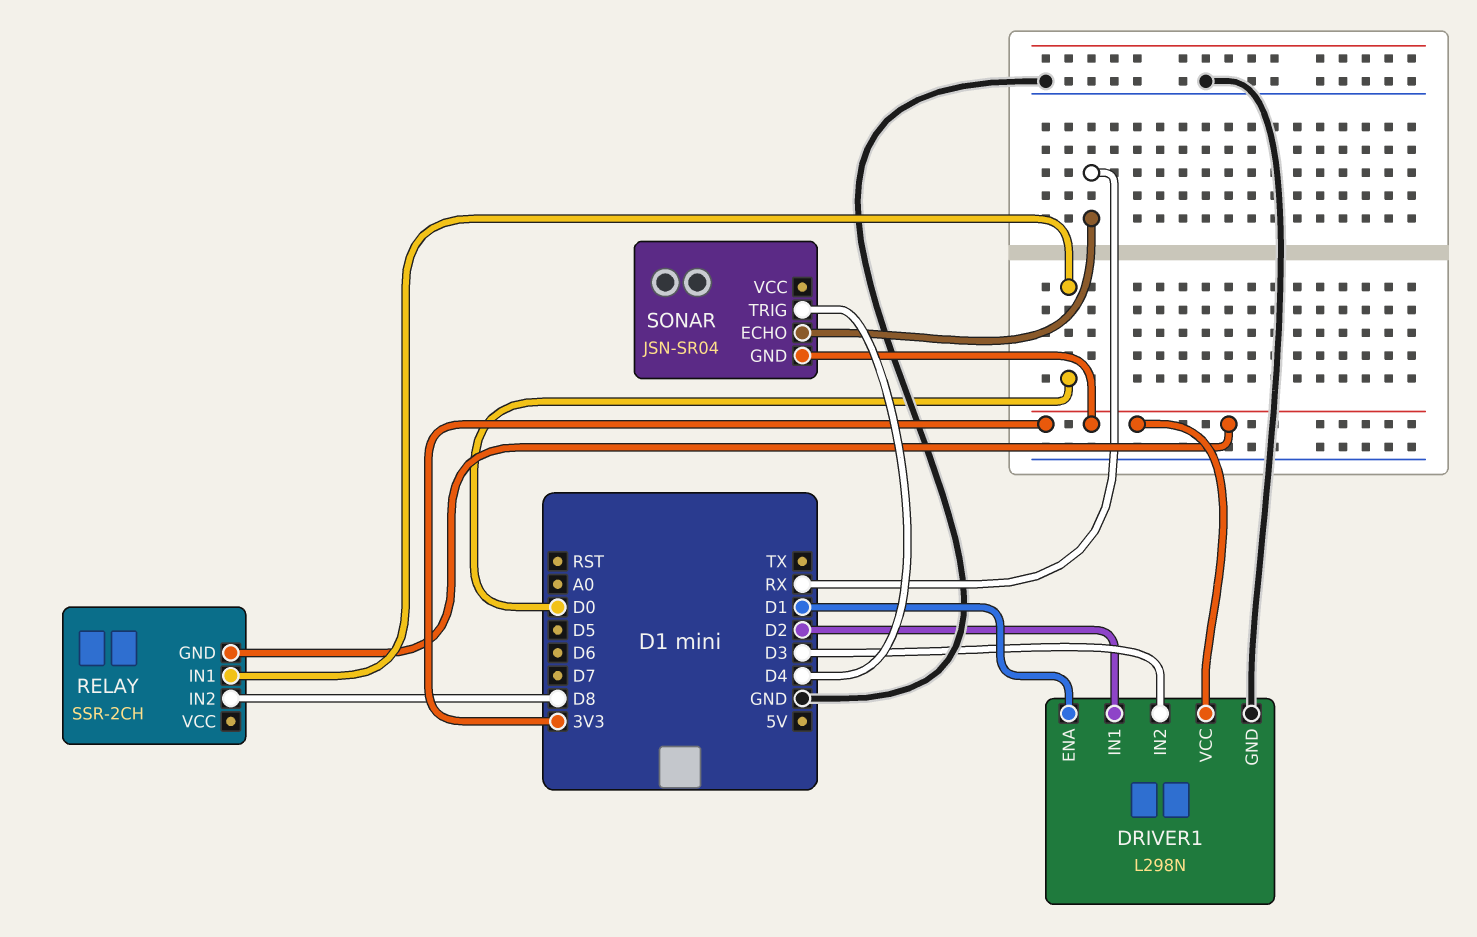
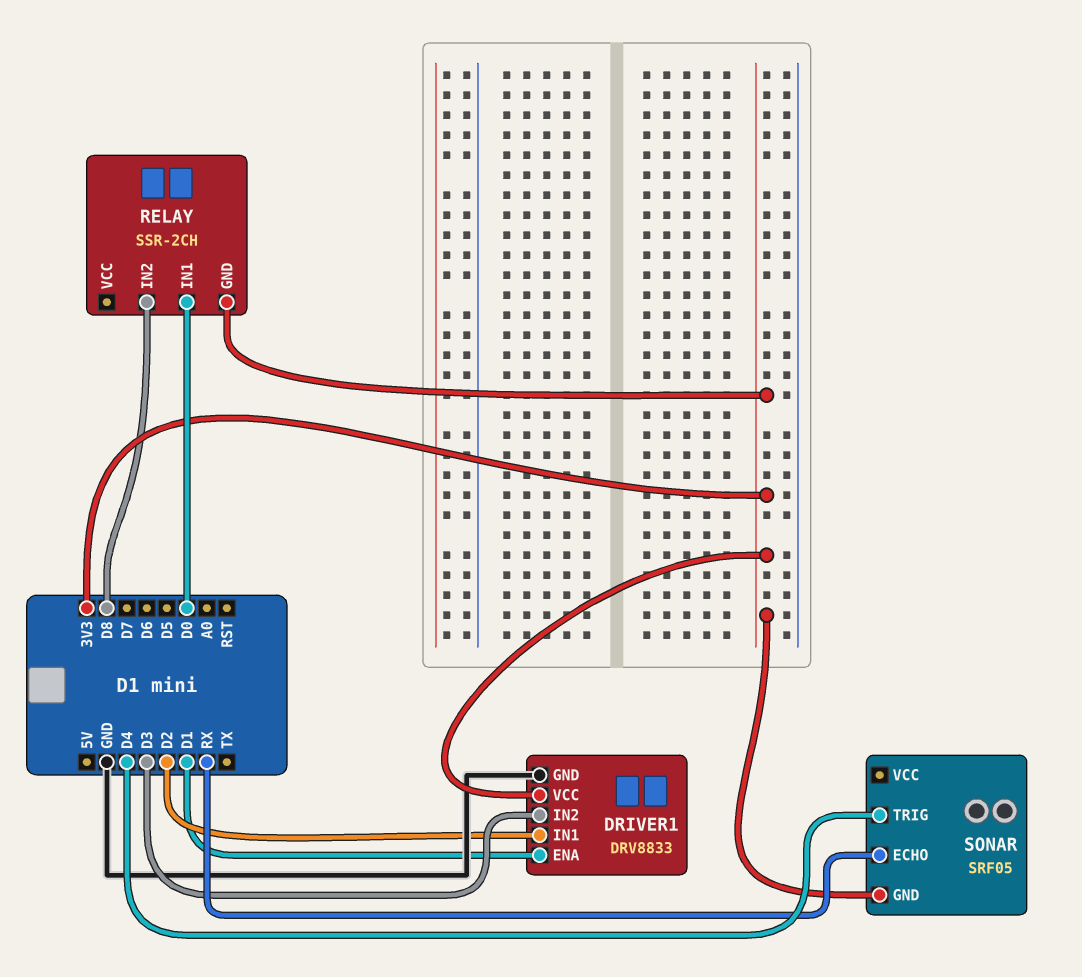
DRIVER1: L298N -> DRV8833
SONAR: JSN-SR04 -> SRF05

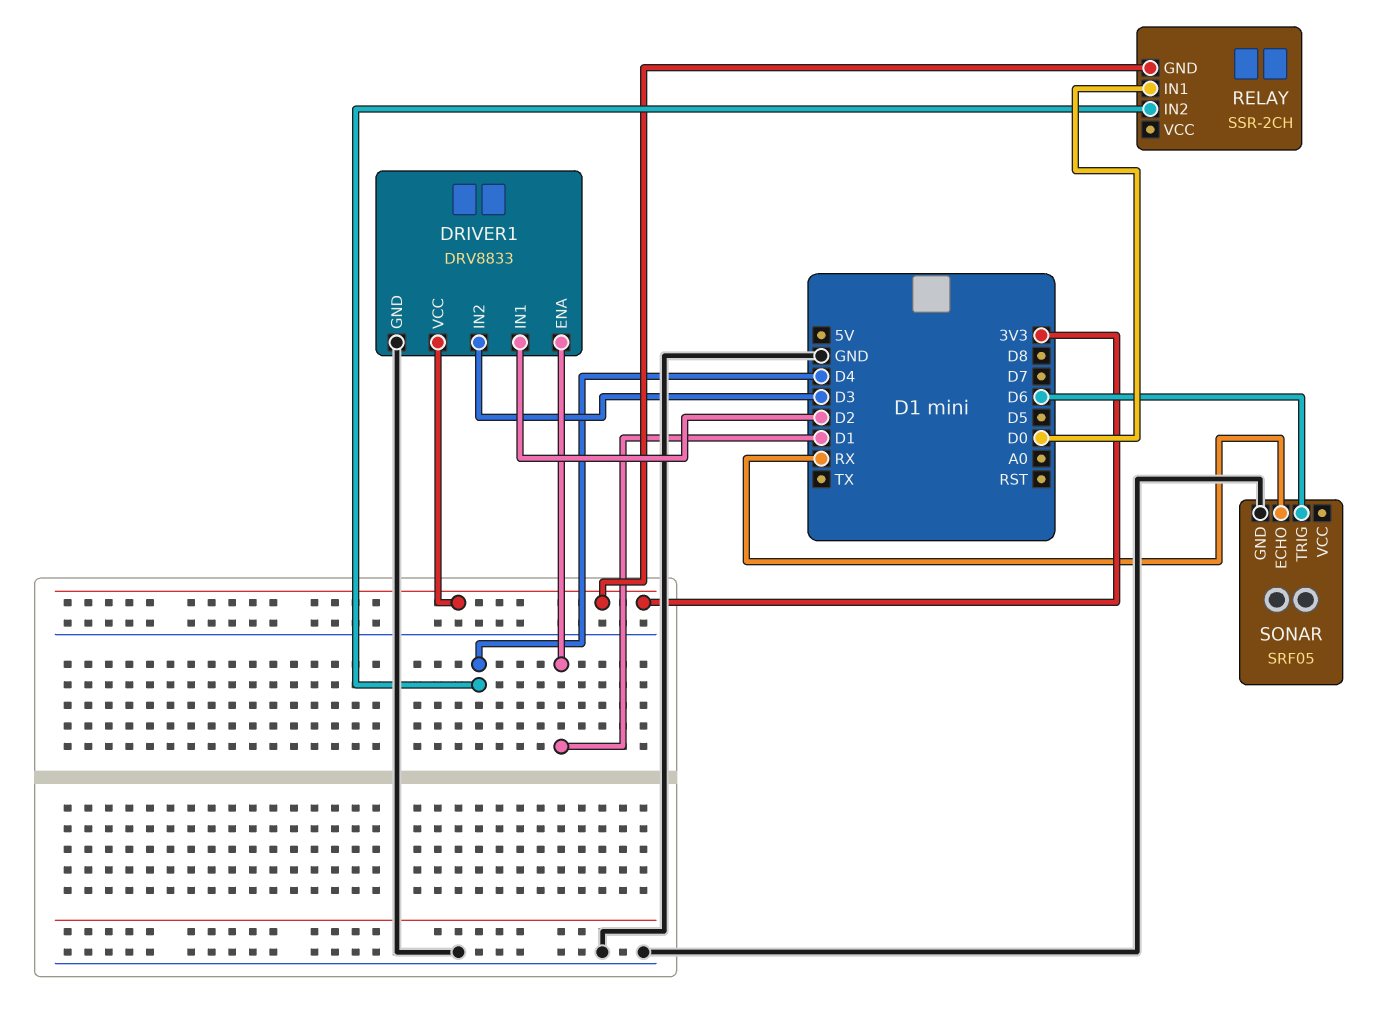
RELAY pin IN2: D8 -> D4
SONAR pin GND: 3V3 -> GND
SONAR pin TRIG: D4 -> D6

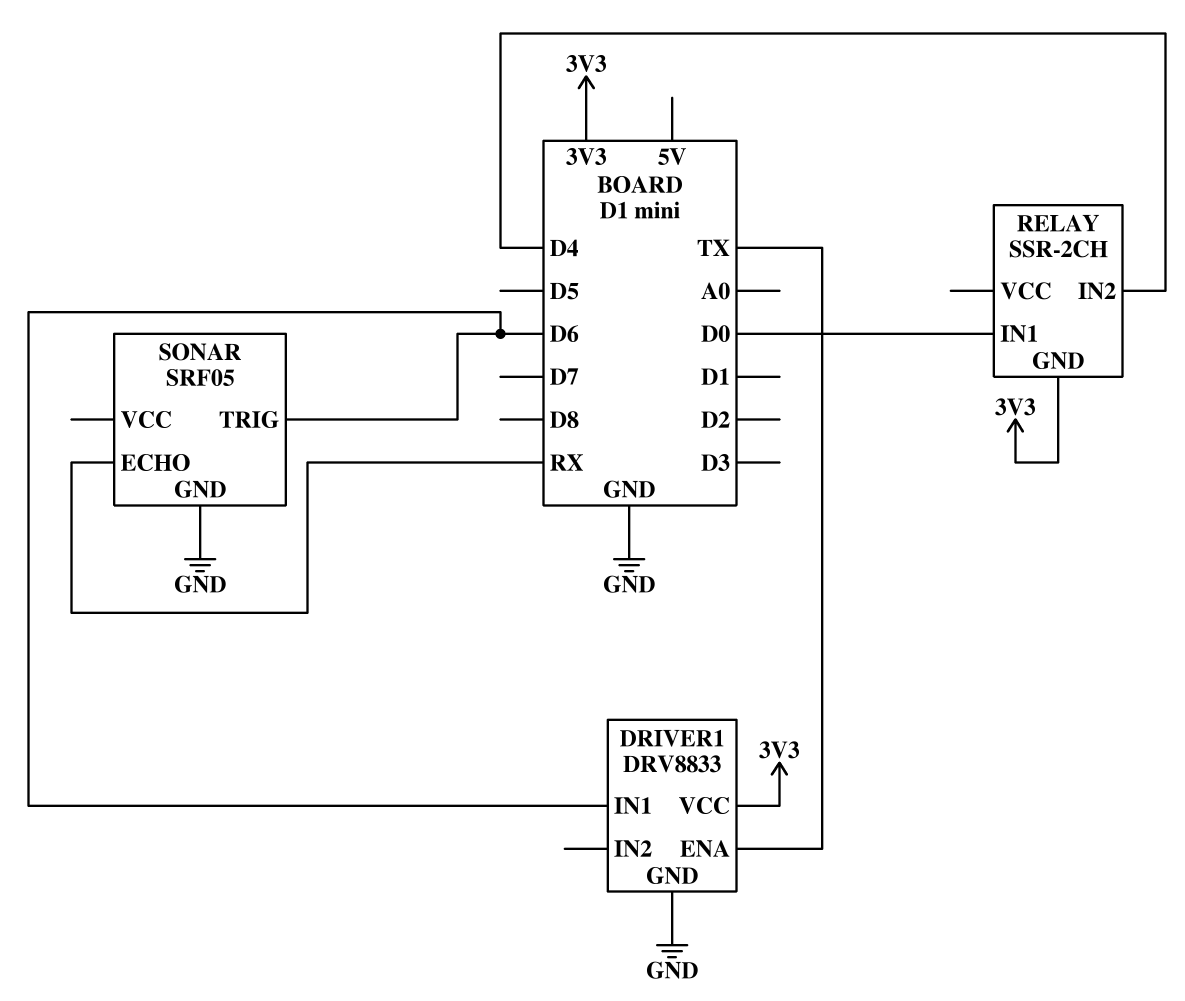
DRIVER1 pin ENA: D1 -> TX
DRIVER1 pin IN1: D2 -> D6
DRIVER1 pin IN2: D3 -> none

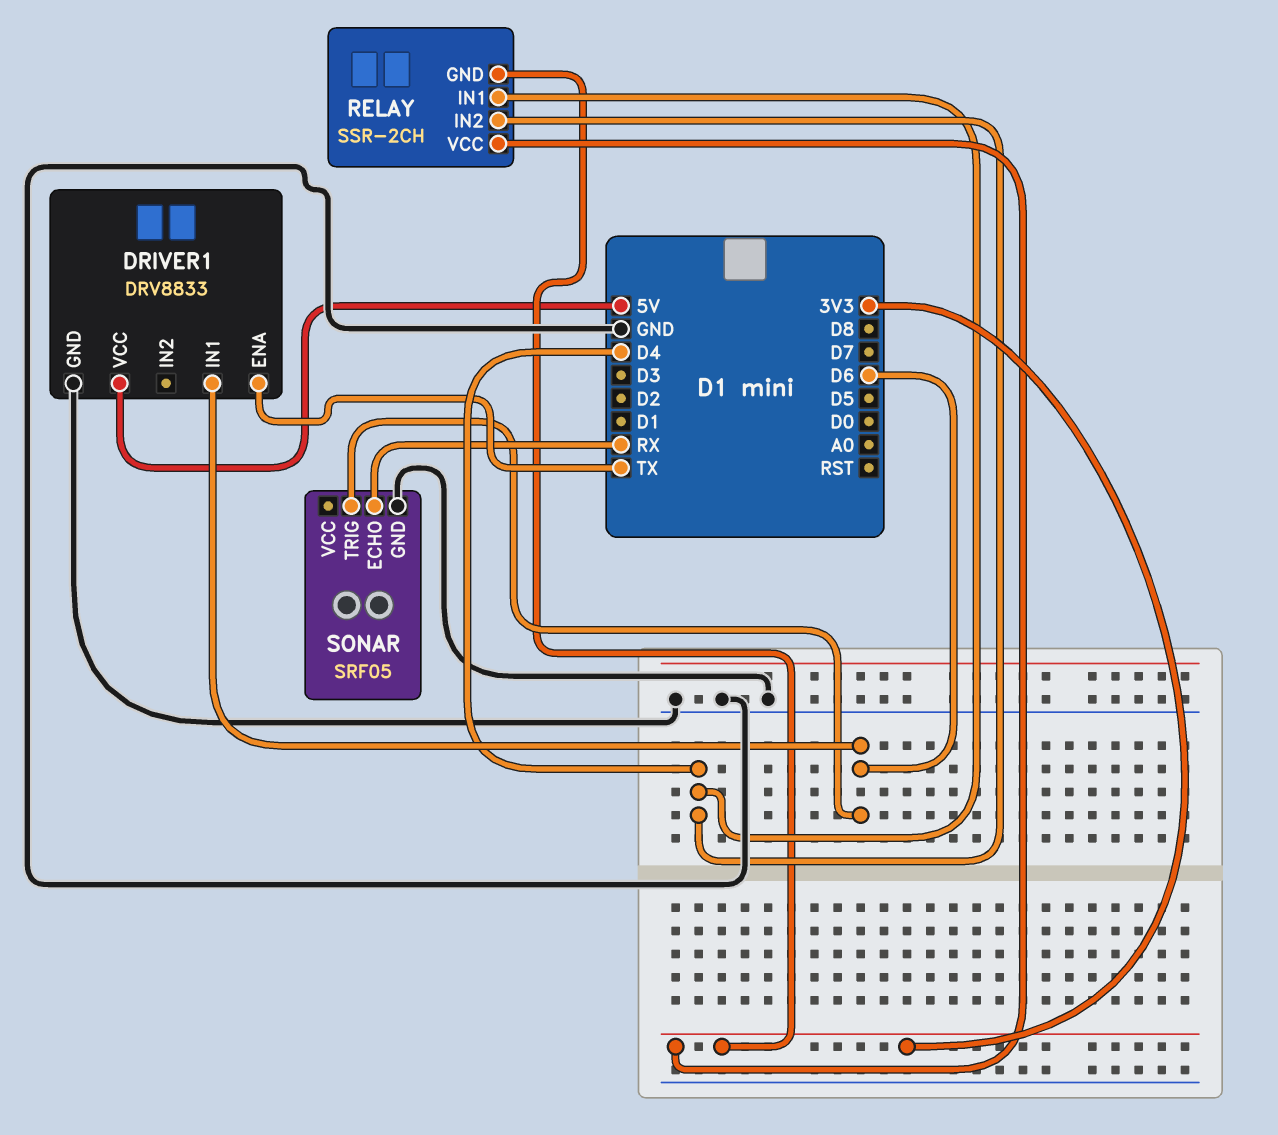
DRIVER1 pin VCC: 3V3 -> 5V
RELAY pin IN1: D0 -> D4
RELAY pin VCC: none -> 3V3

